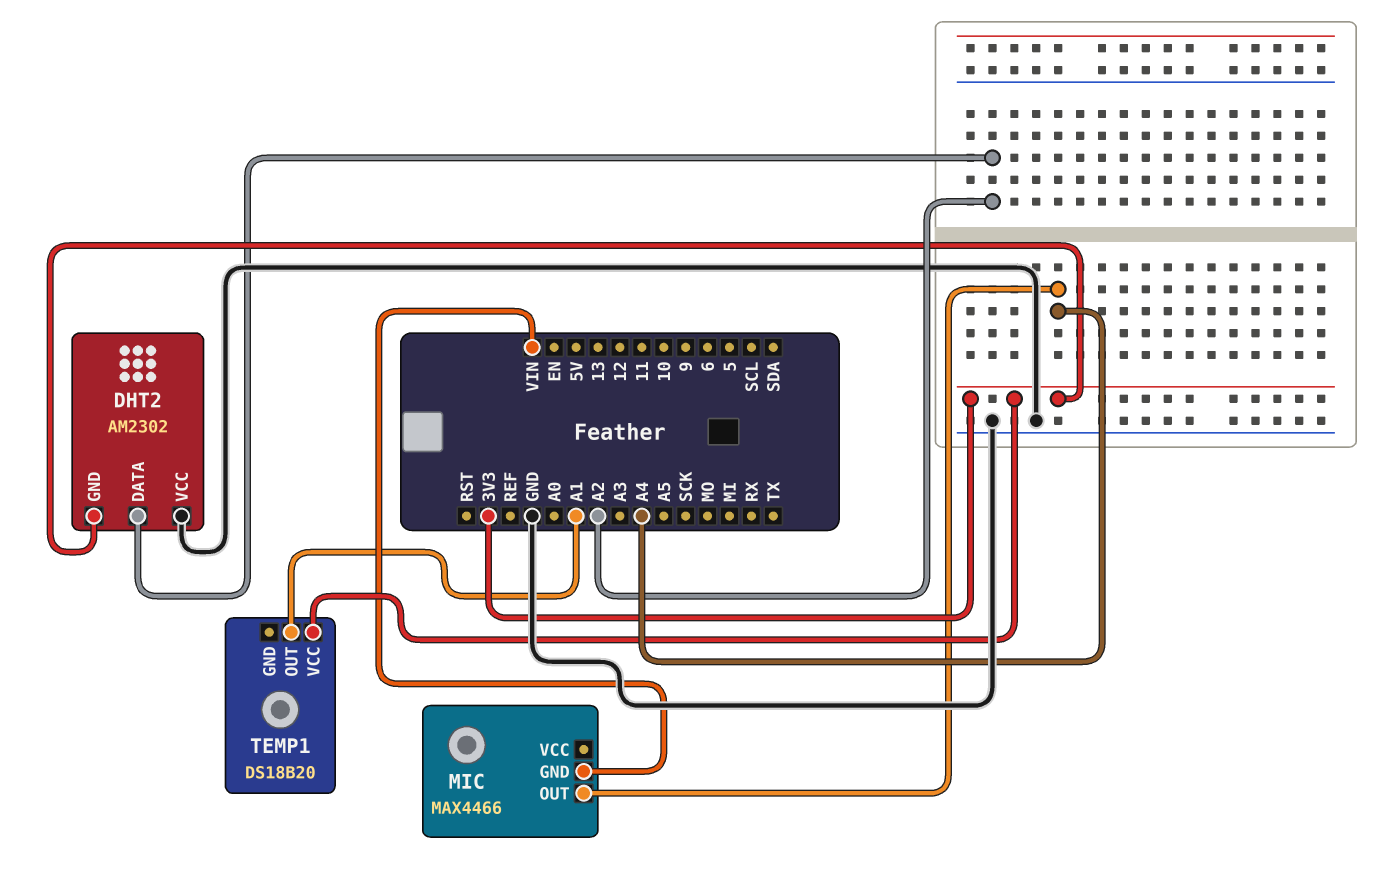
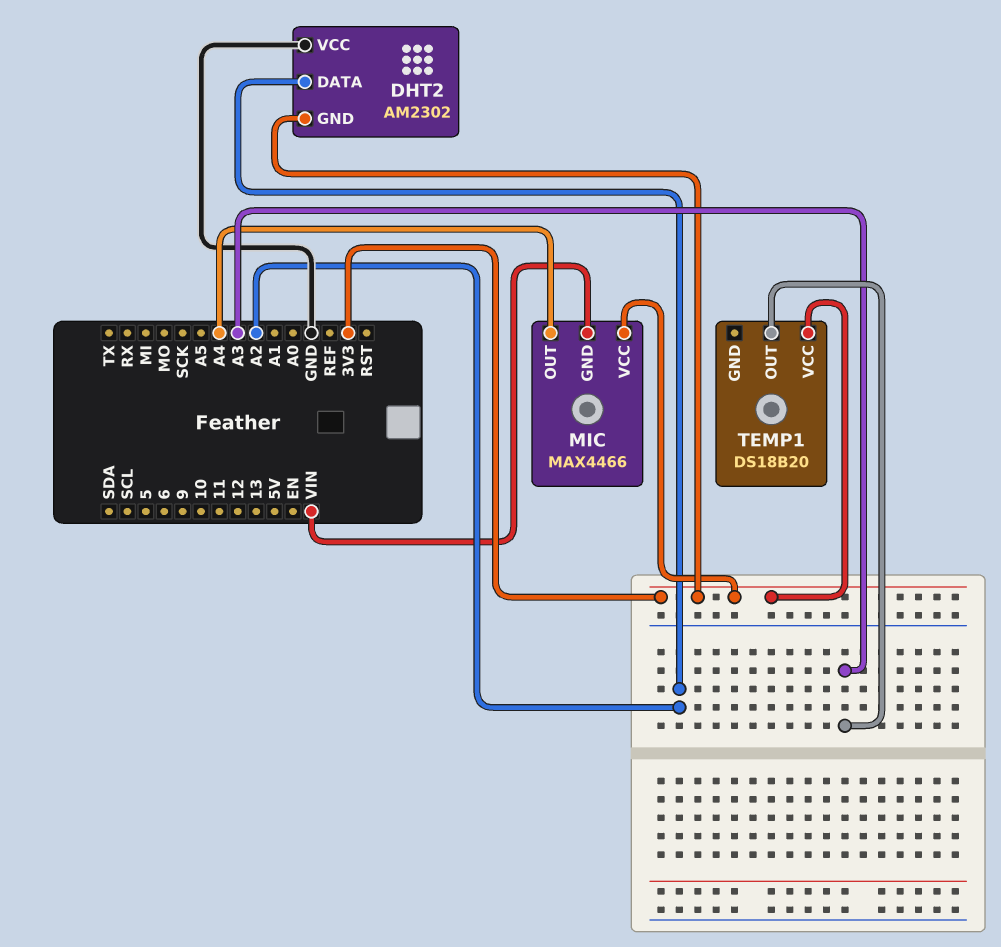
MIC pin VCC: none -> 3V3
TEMP1 pin OUT: A1 -> A3

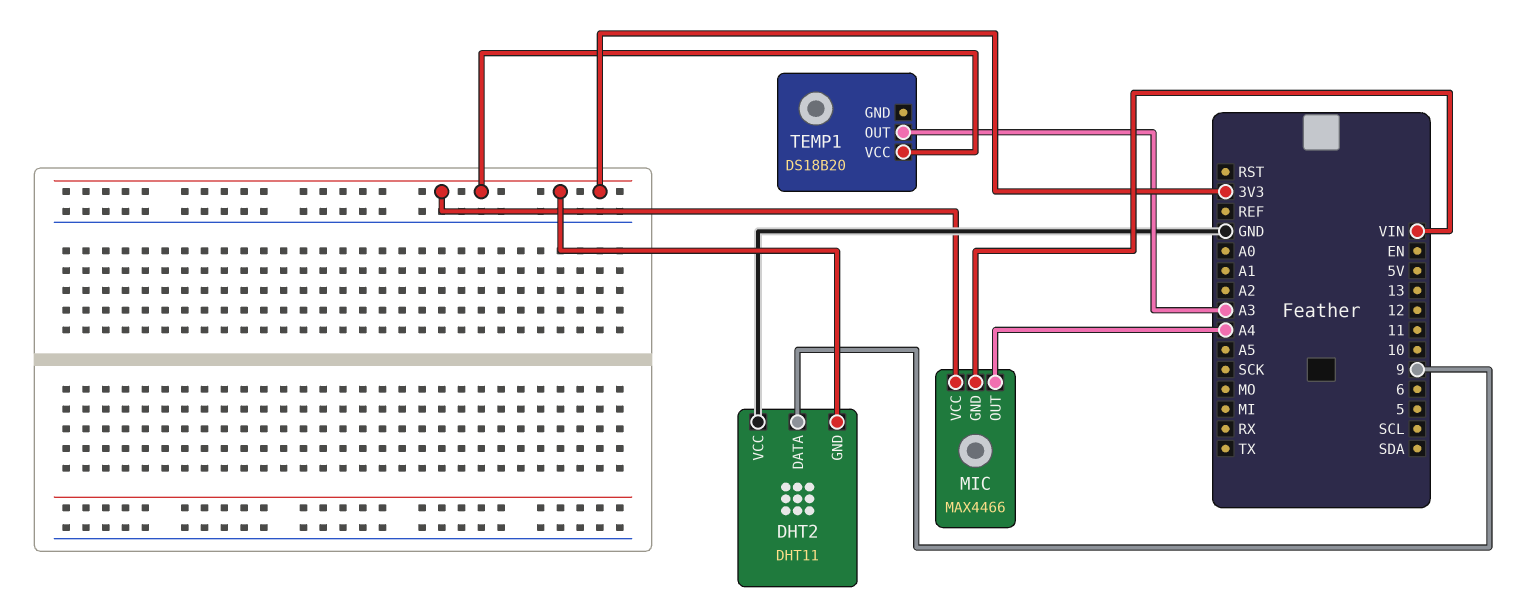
DHT2: AM2302 -> DHT11
DHT2 pin DATA: A2 -> 9

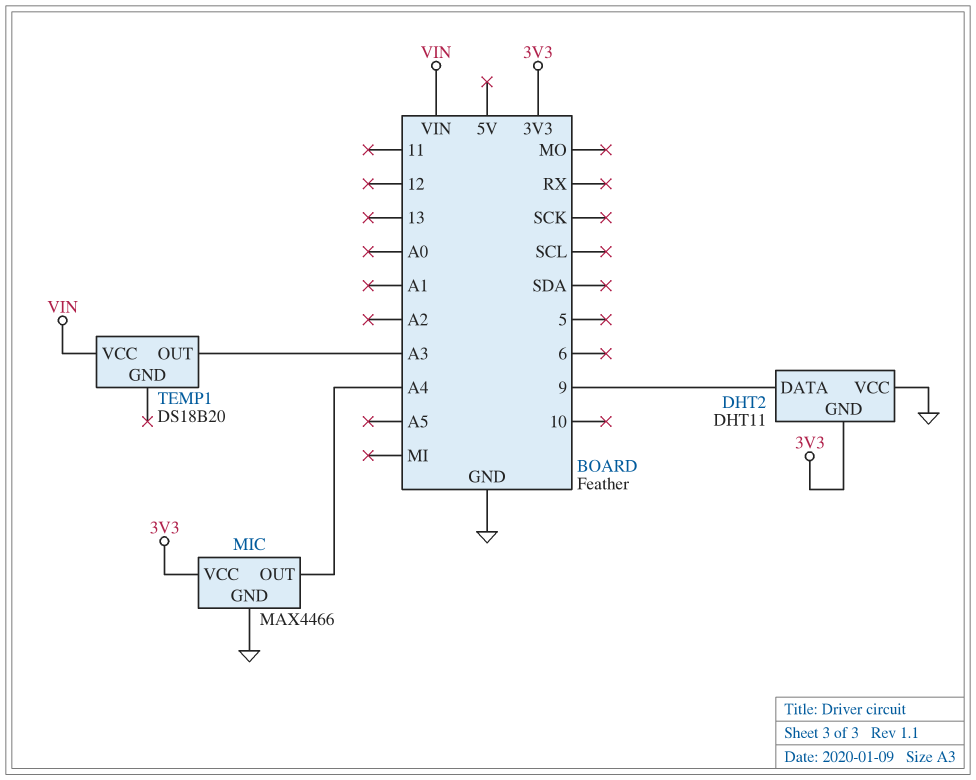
MIC pin GND: VIN -> GND
TEMP1 pin VCC: 3V3 -> VIN

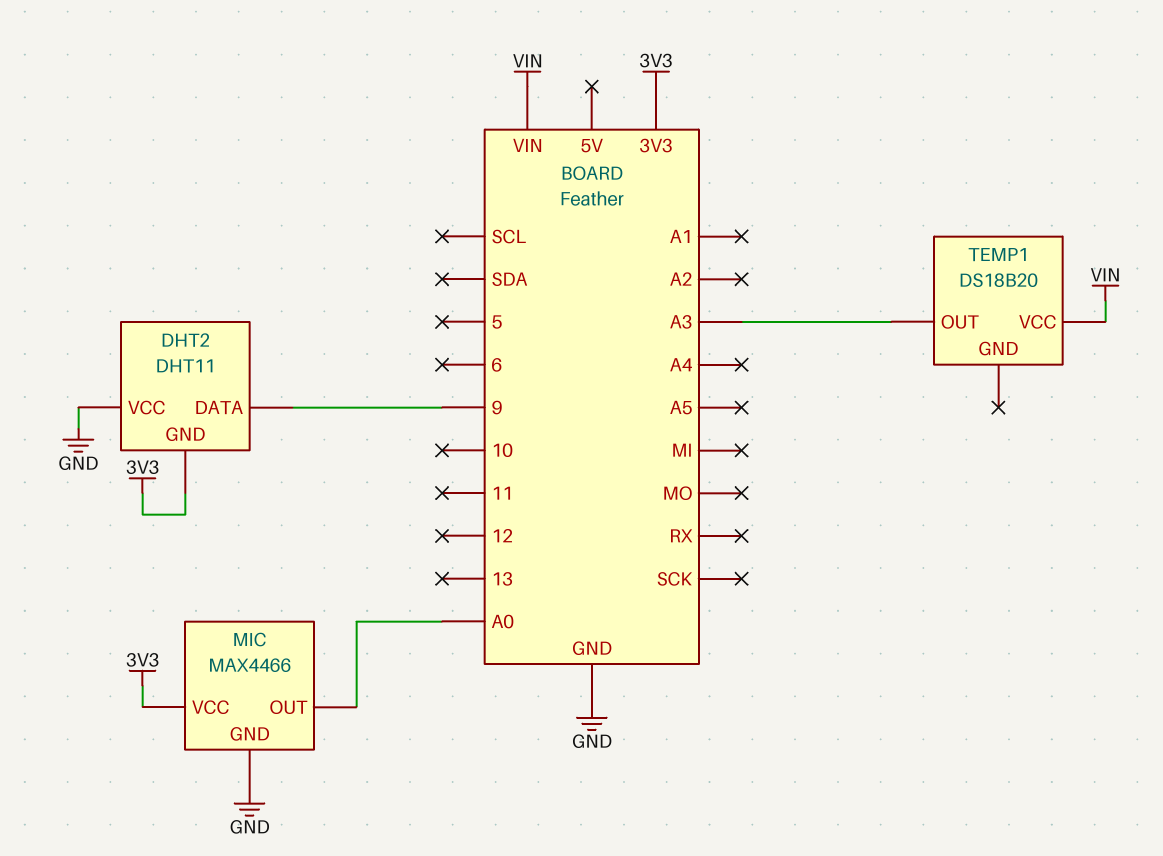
MIC pin OUT: A4 -> A0

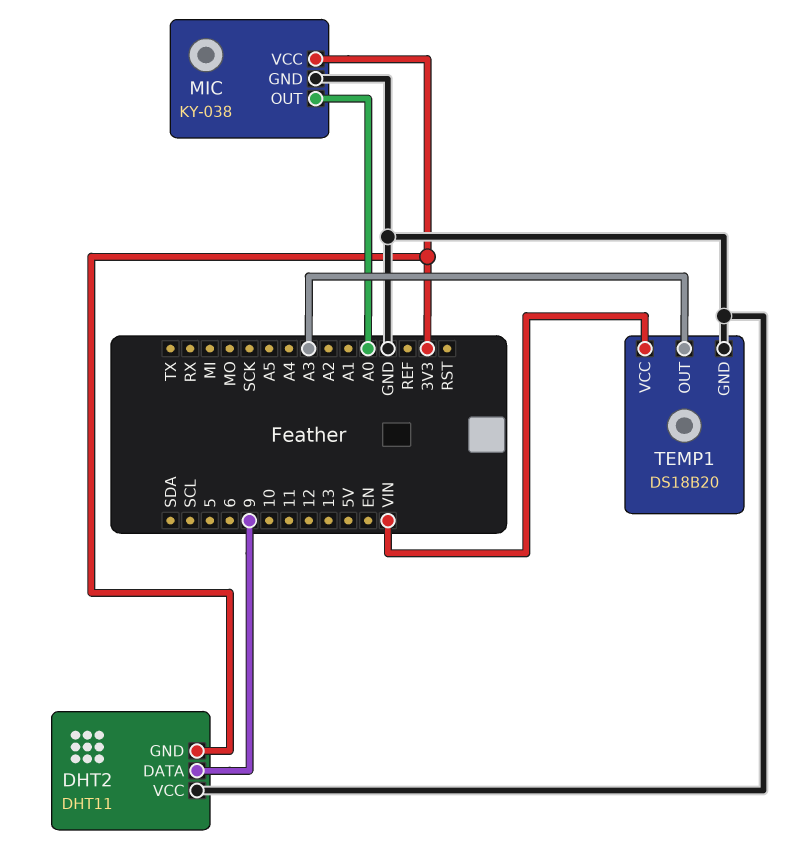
MIC: MAX4466 -> KY-038
TEMP1 pin GND: none -> GND

